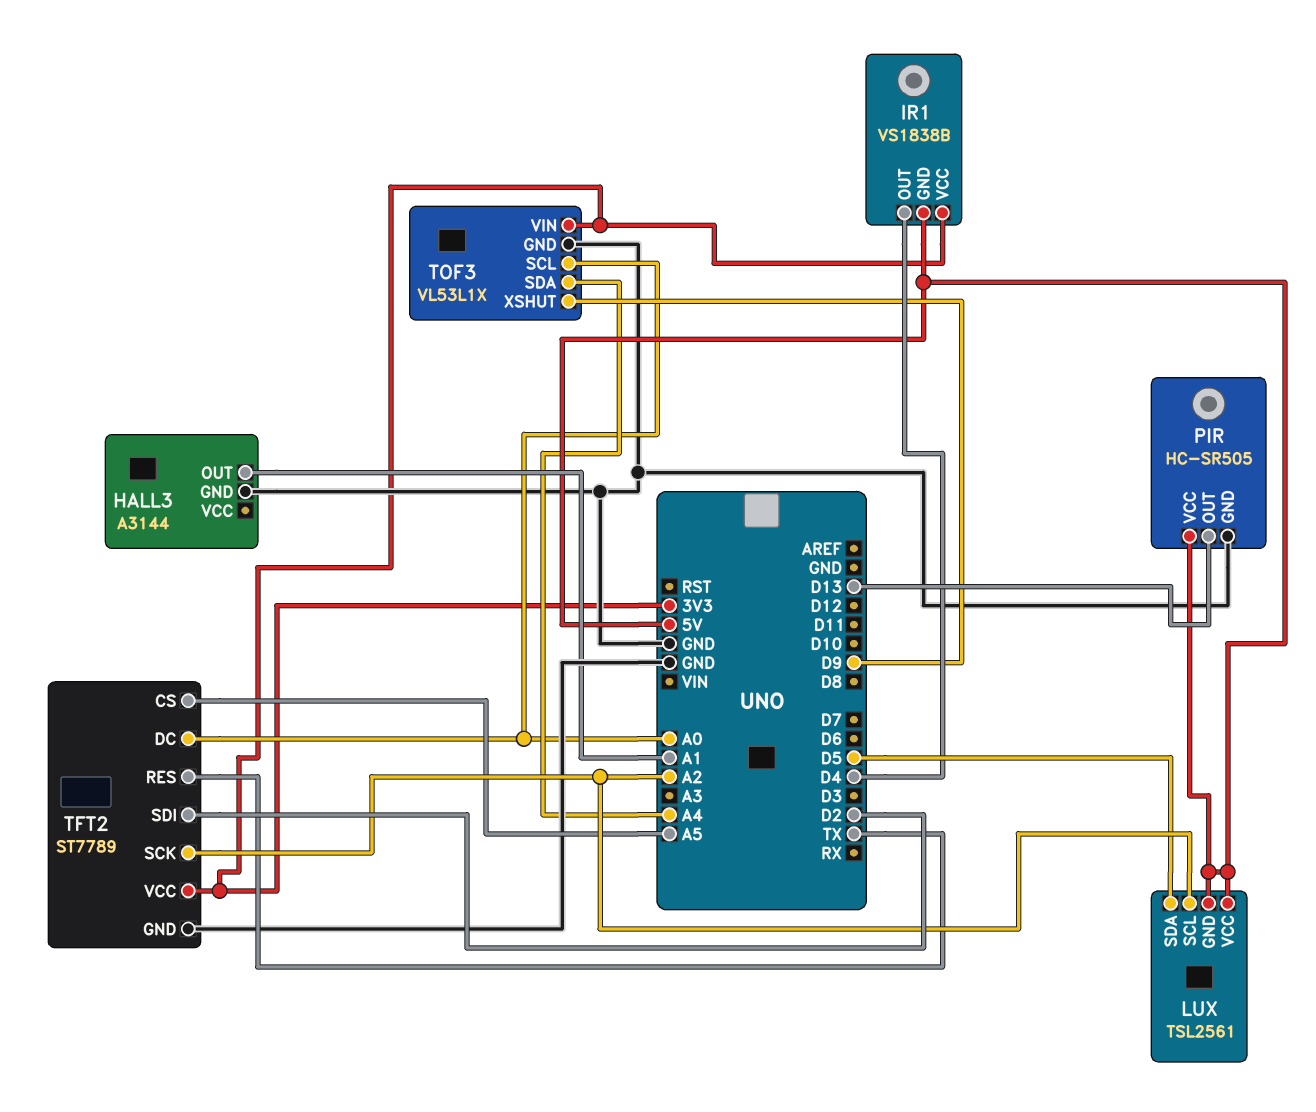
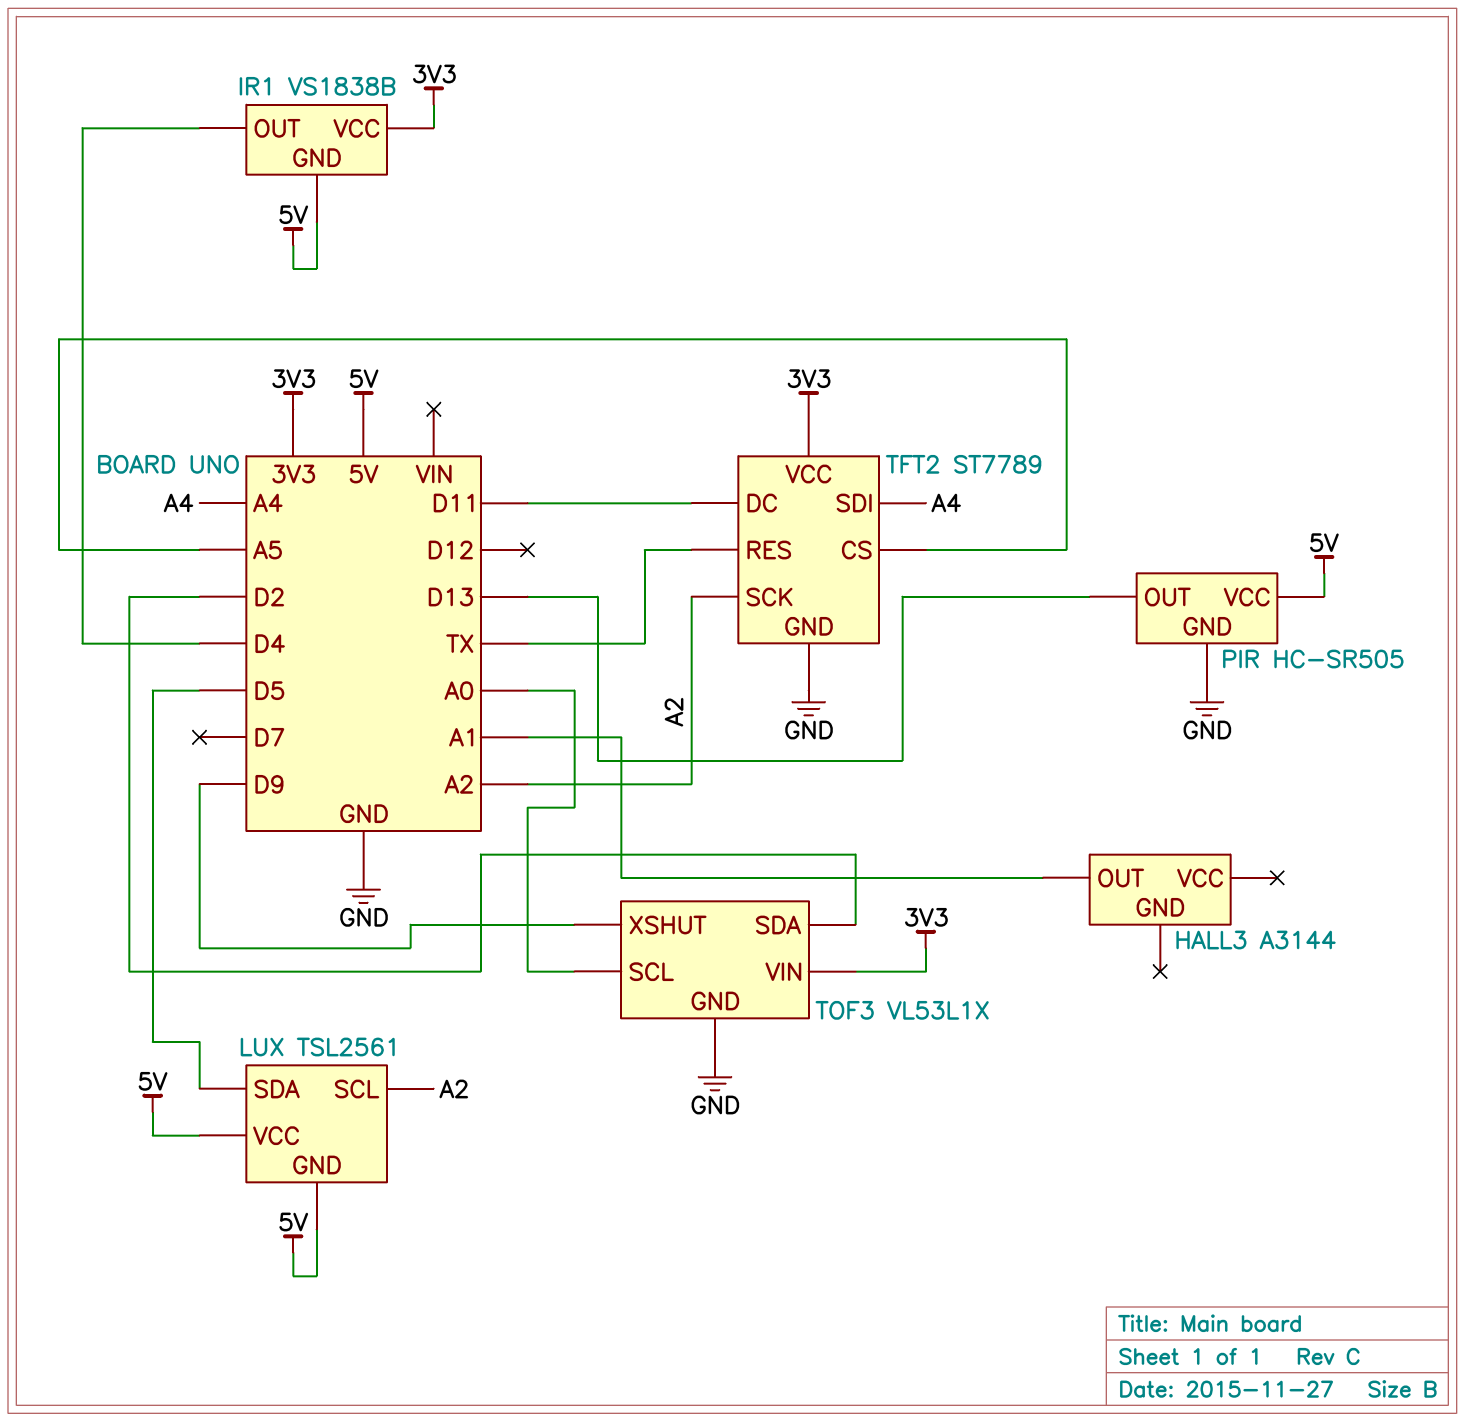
HALL3 pin GND: GND -> none
TFT2 pin DC: A0 -> D11
TFT2 pin SDI: D2 -> A4
TOF3 pin SDA: A4 -> D2

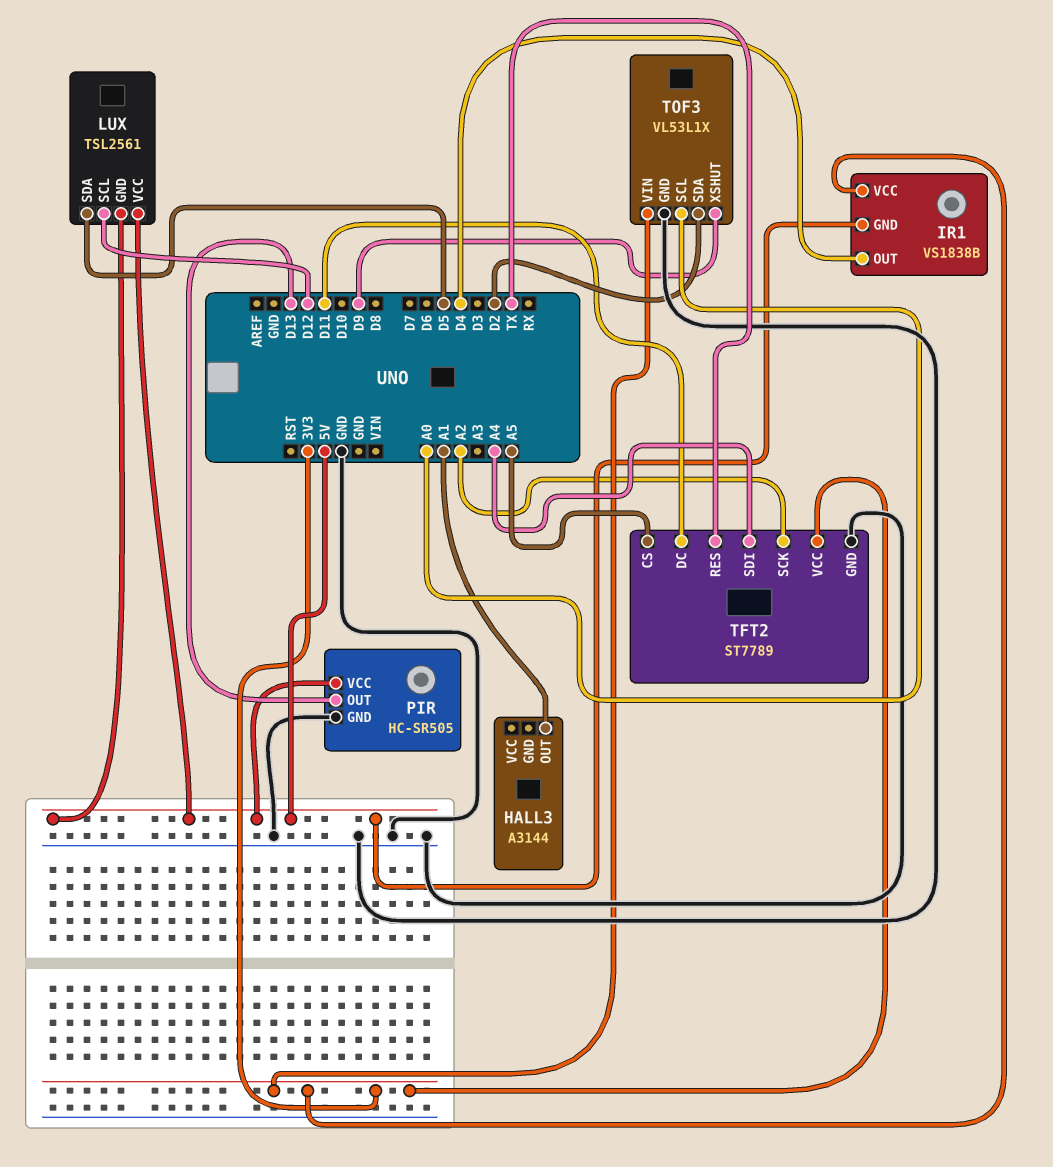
LUX pin SCL: A2 -> D12

